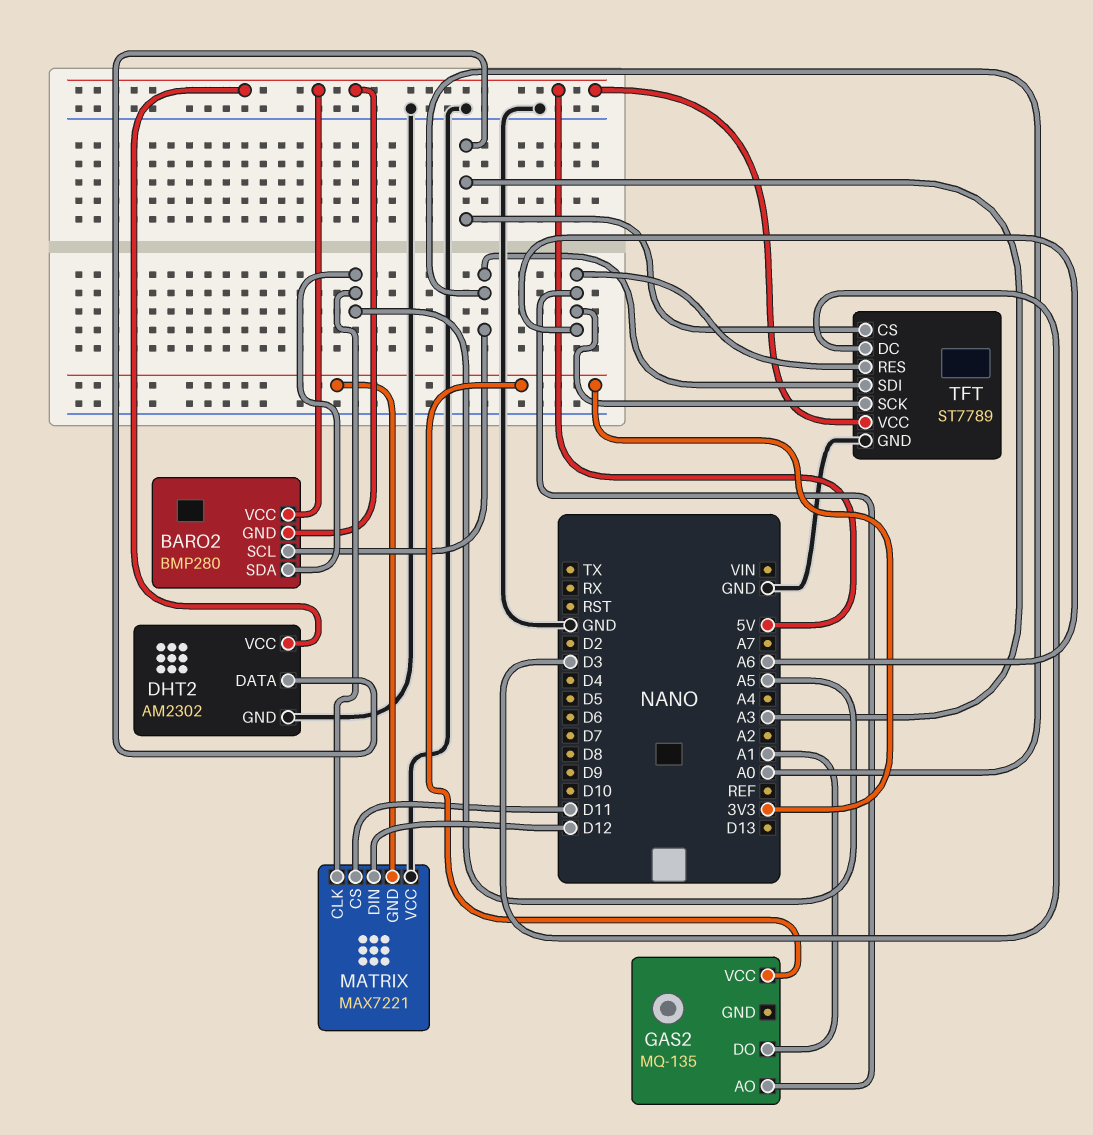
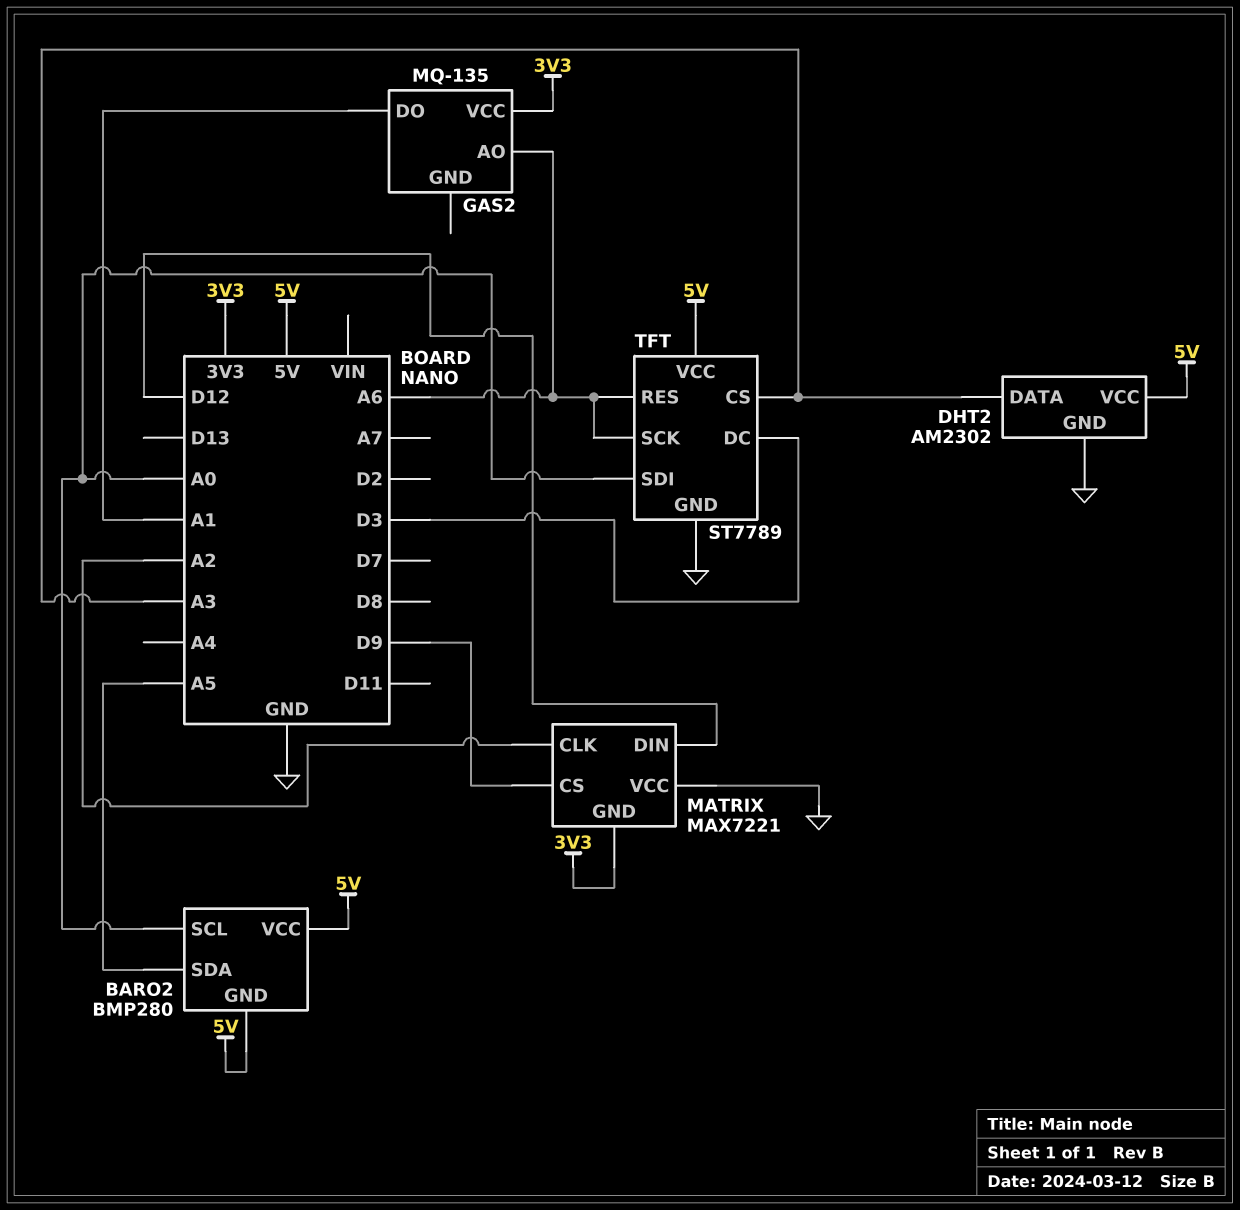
MATRIX pin CLK: A5 -> A2
MATRIX pin CS: D11 -> D9

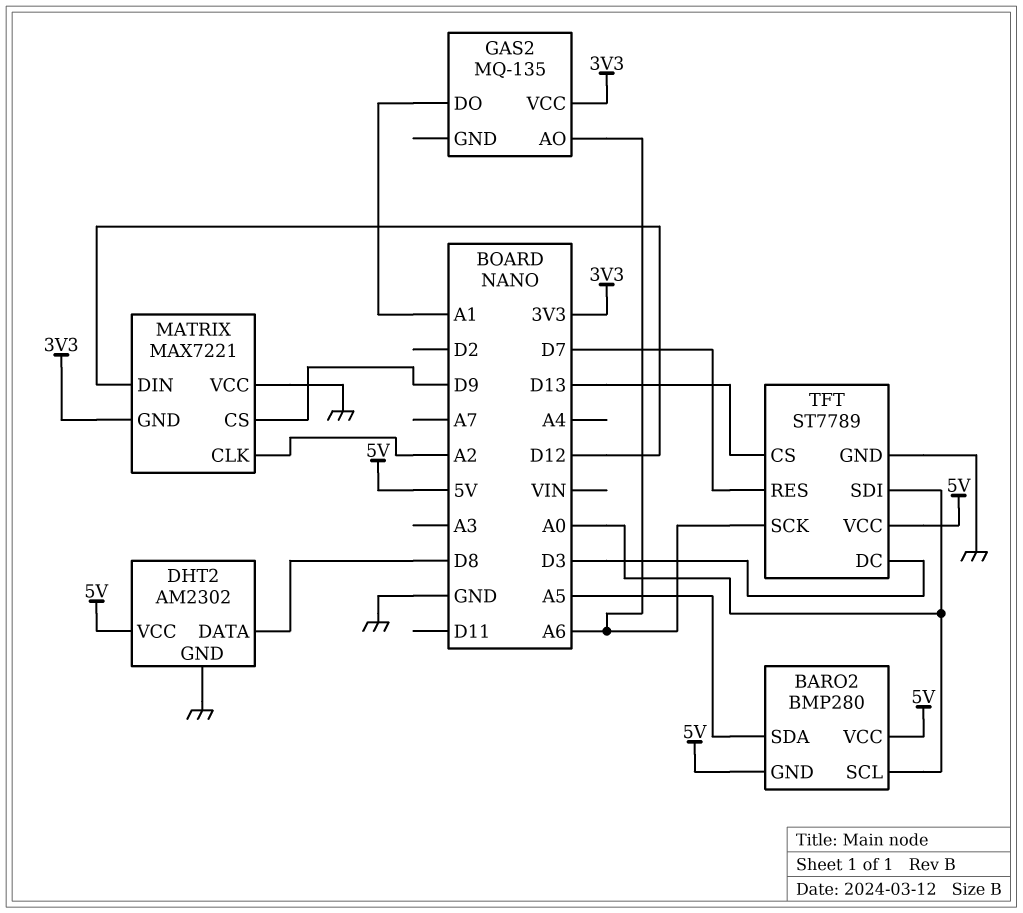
DHT2 pin DATA: A3 -> D8
TFT pin CS: A3 -> D13
TFT pin RES: A6 -> D7

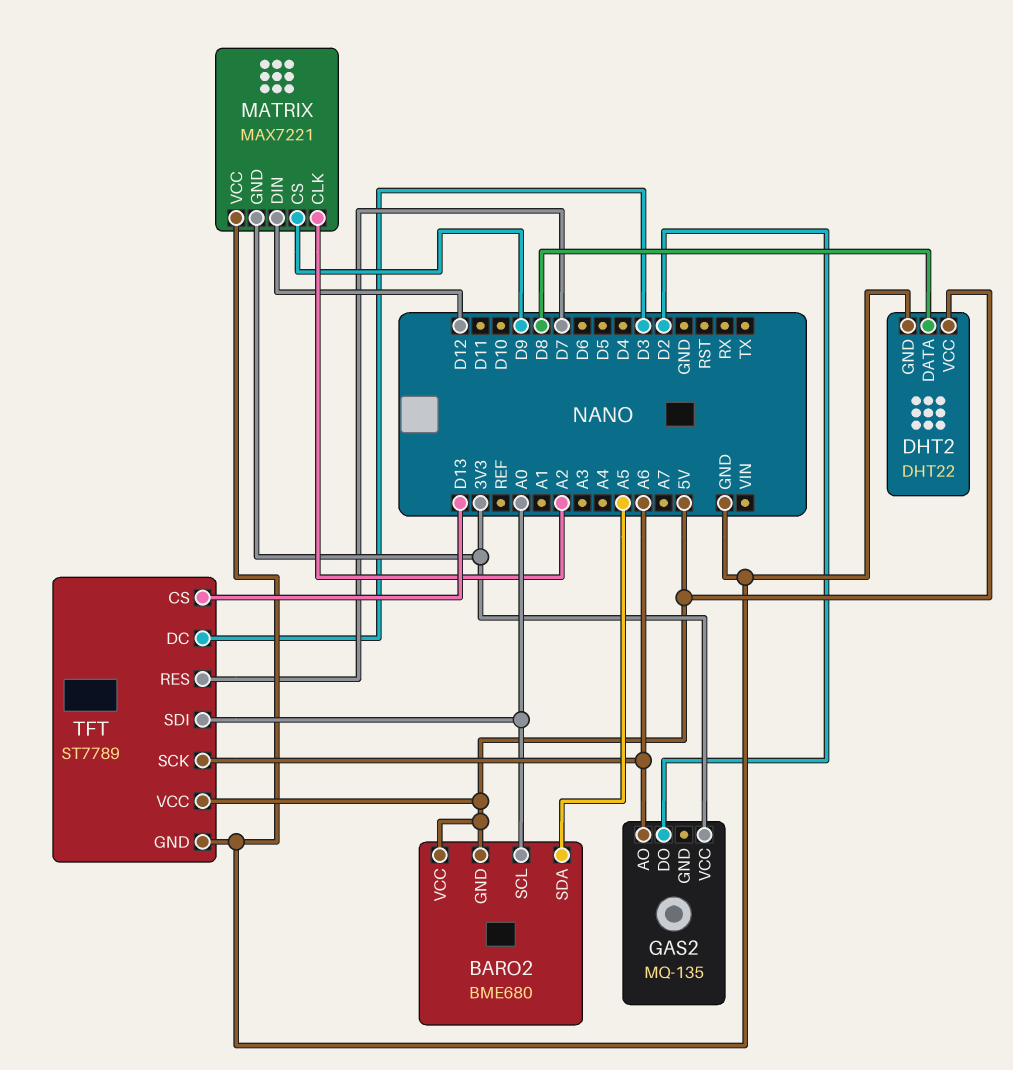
BARO2: BMP280 -> BME680
DHT2: AM2302 -> DHT22
GAS2 pin DO: A1 -> D2

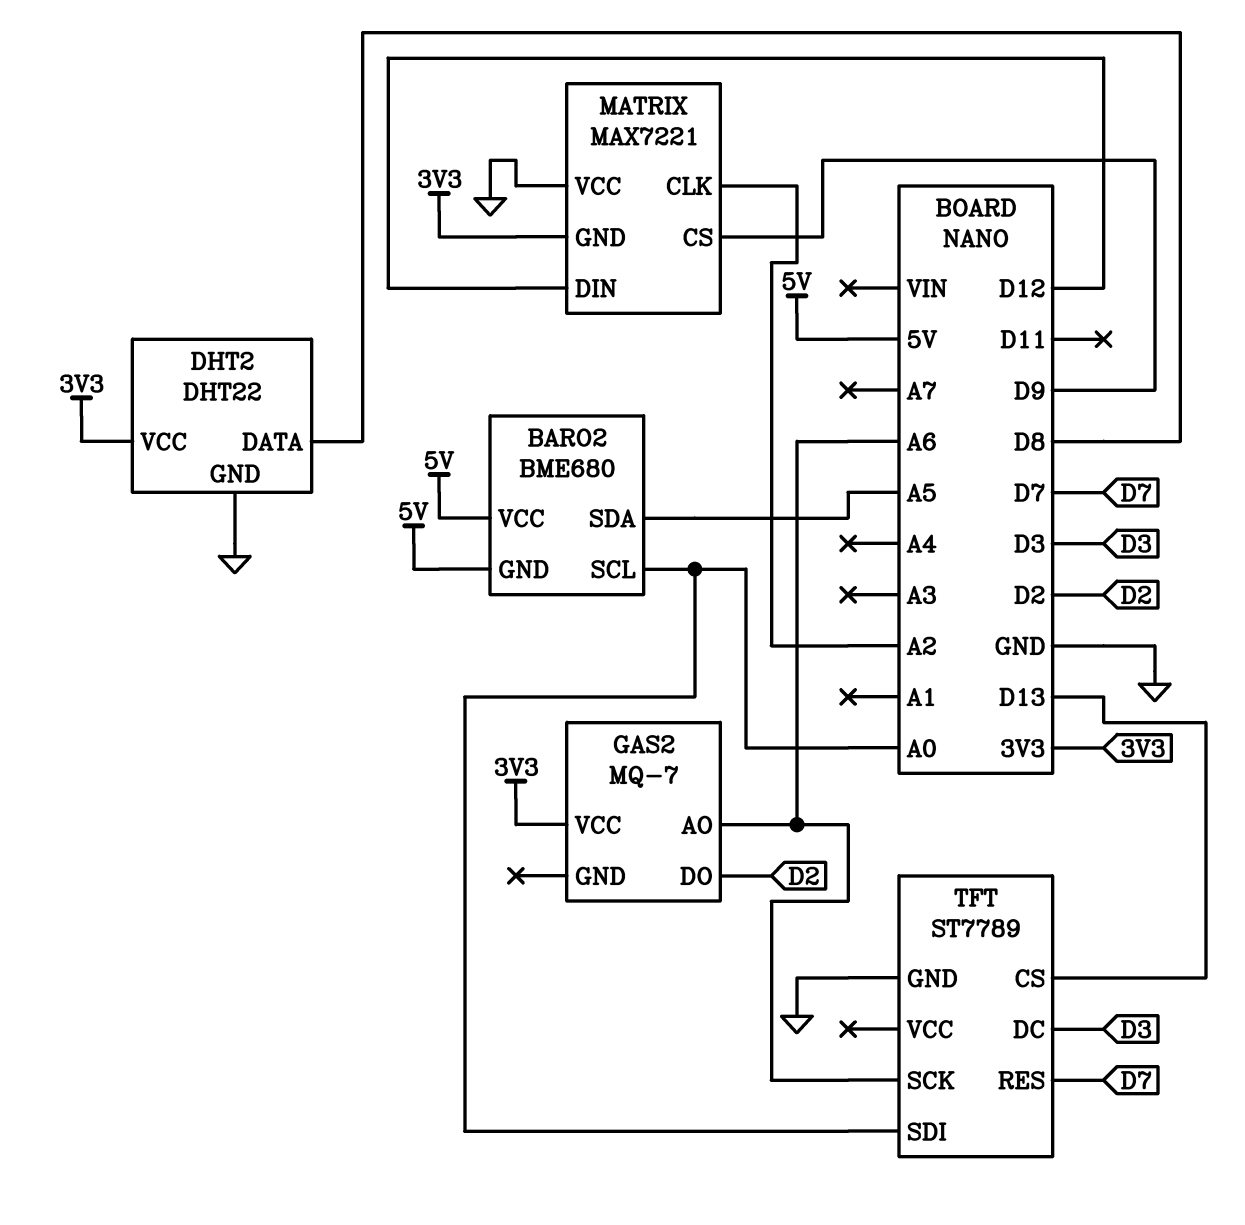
DHT2 pin VCC: 5V -> 3V3
GAS2: MQ-135 -> MQ-7
TFT pin VCC: 5V -> none

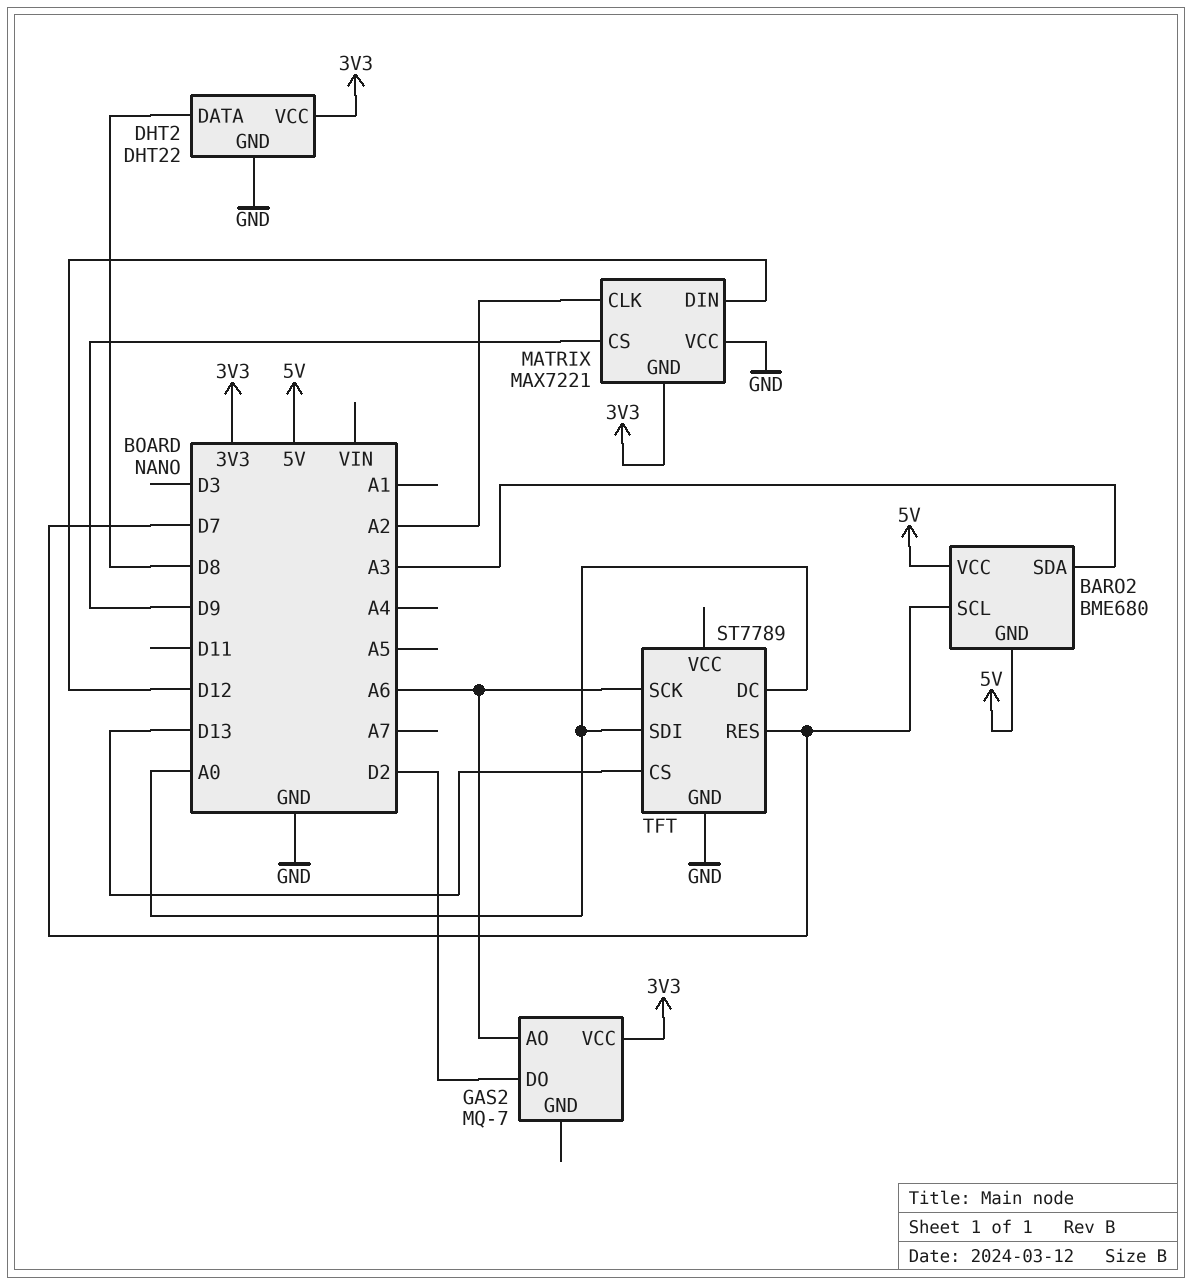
BARO2 pin SCL: A0 -> D7
BARO2 pin SDA: A5 -> A3
TFT pin DC: D3 -> A0

